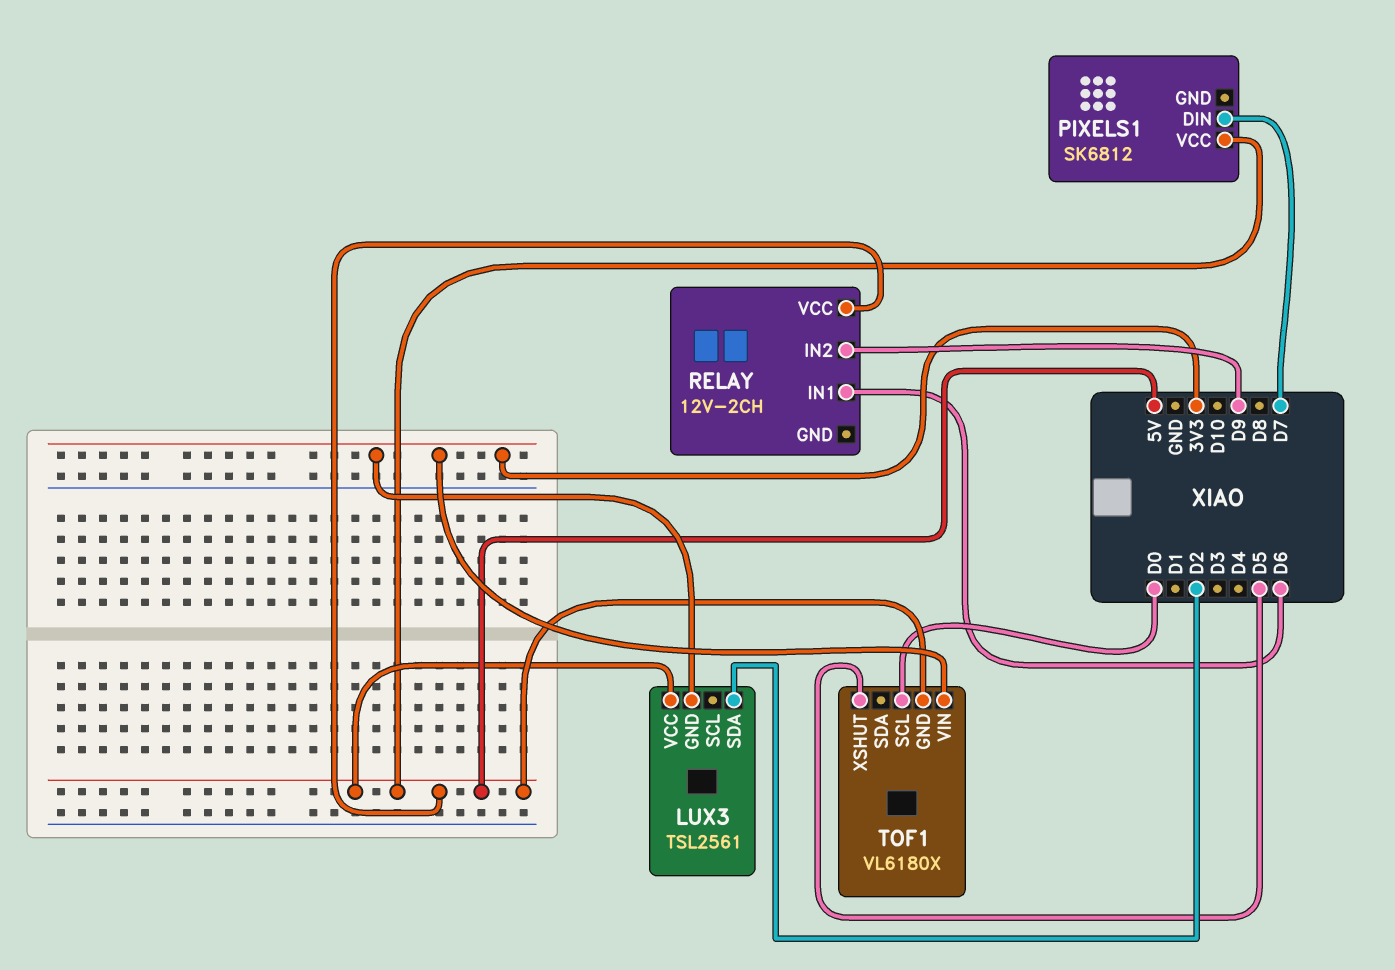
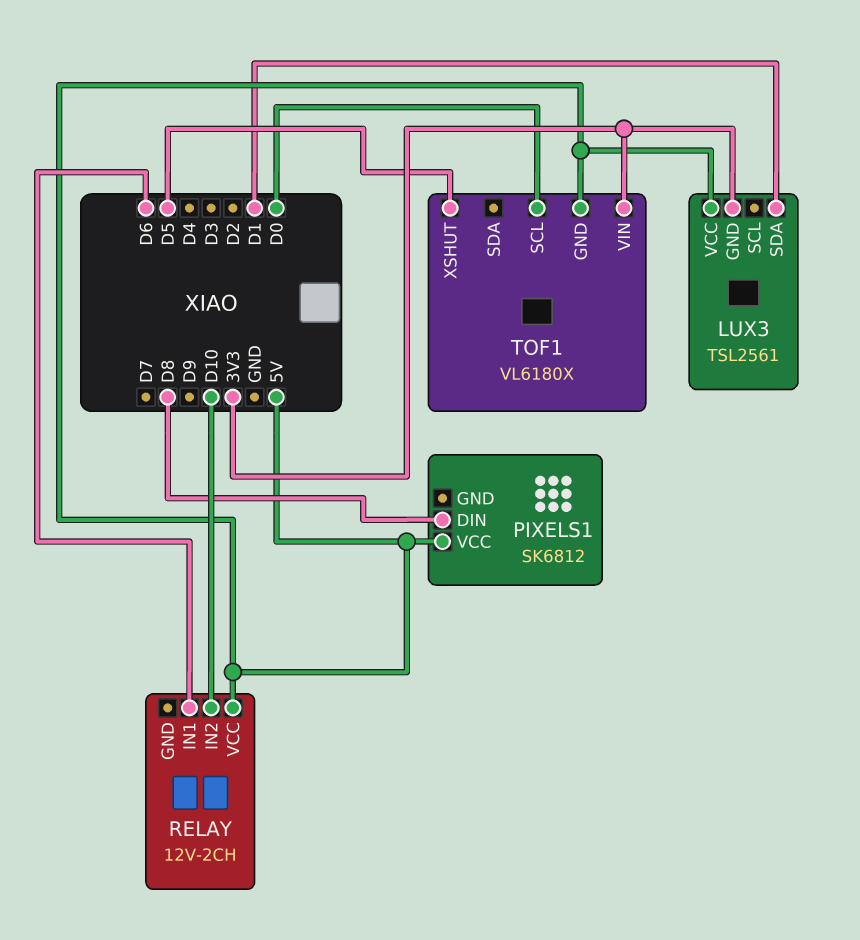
LUX3 pin SDA: D2 -> D1
PIXELS1 pin DIN: D7 -> D8
RELAY pin IN2: D9 -> D10

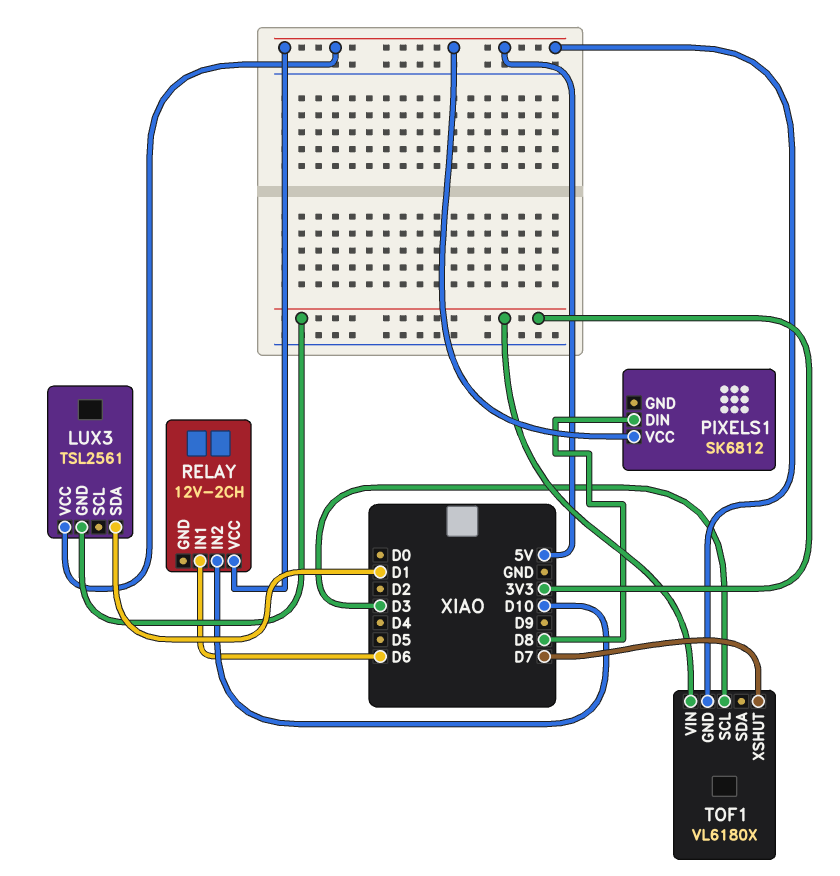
TOF1 pin SCL: D0 -> D3
TOF1 pin XSHUT: D5 -> D7

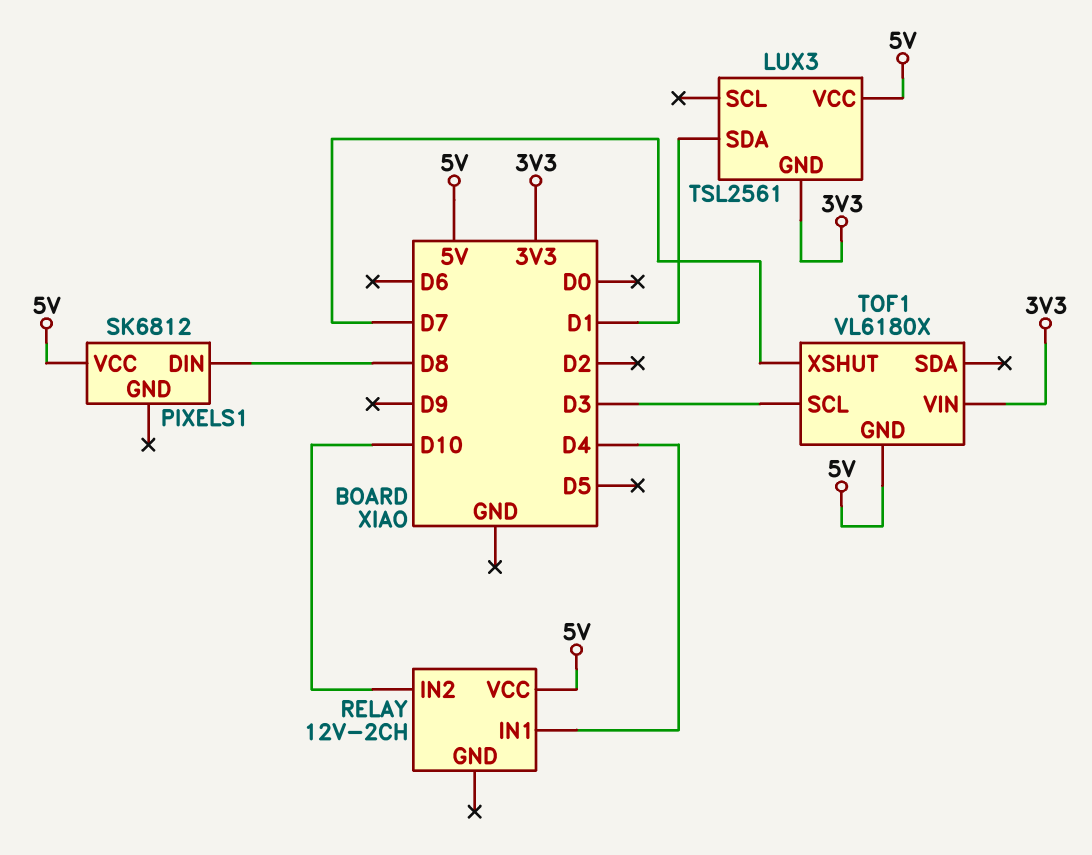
RELAY pin IN1: D6 -> D4

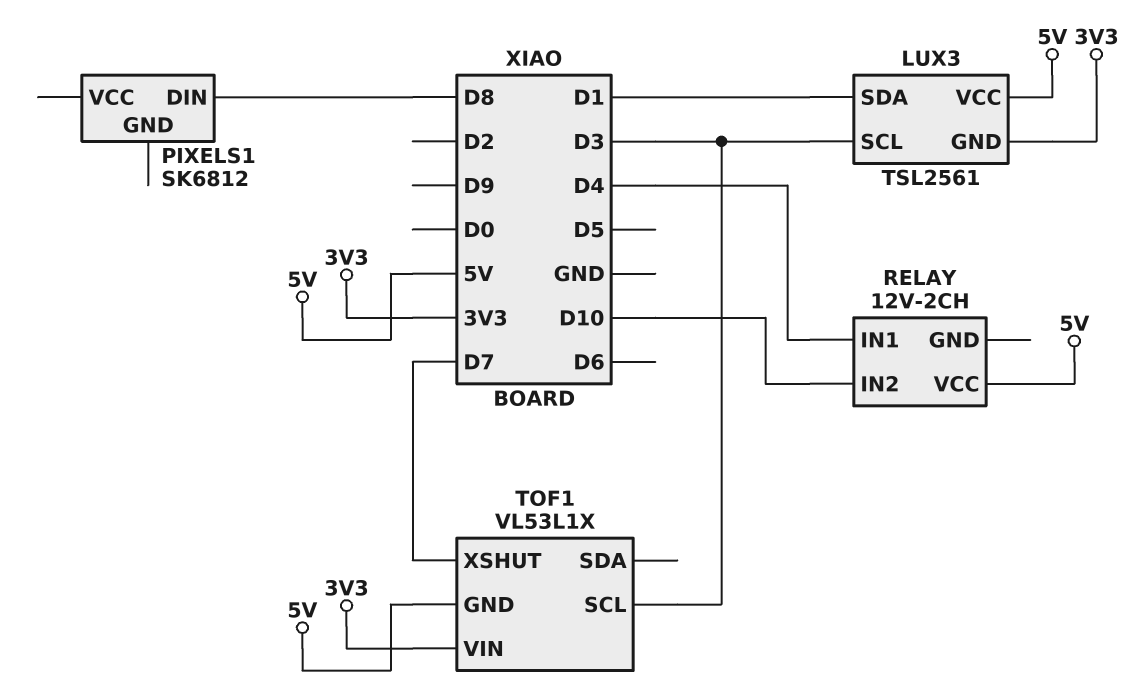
LUX3 pin SCL: none -> D3
PIXELS1 pin VCC: 5V -> none
TOF1: VL6180X -> VL53L1X

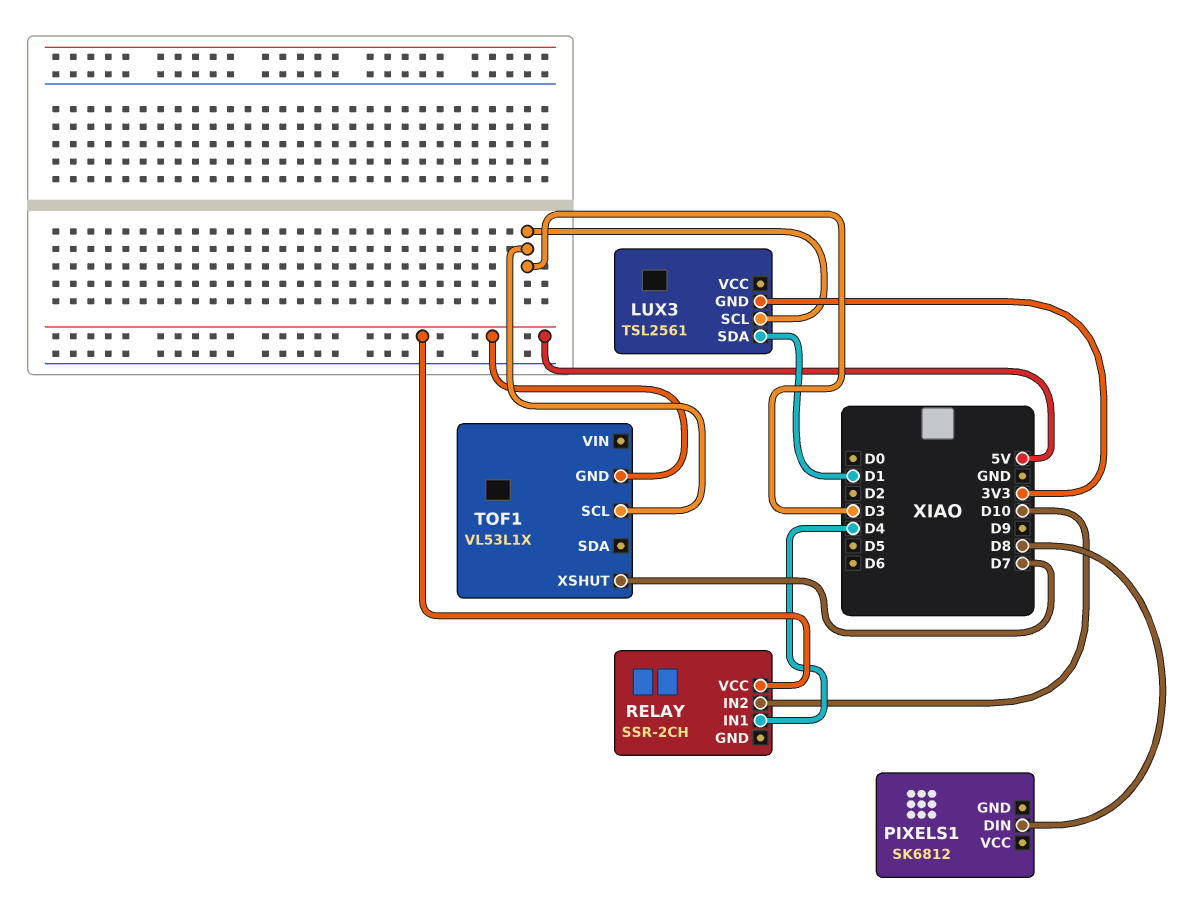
LUX3 pin VCC: 5V -> none
RELAY: 12V-2CH -> SSR-2CH
TOF1 pin VIN: 3V3 -> none

